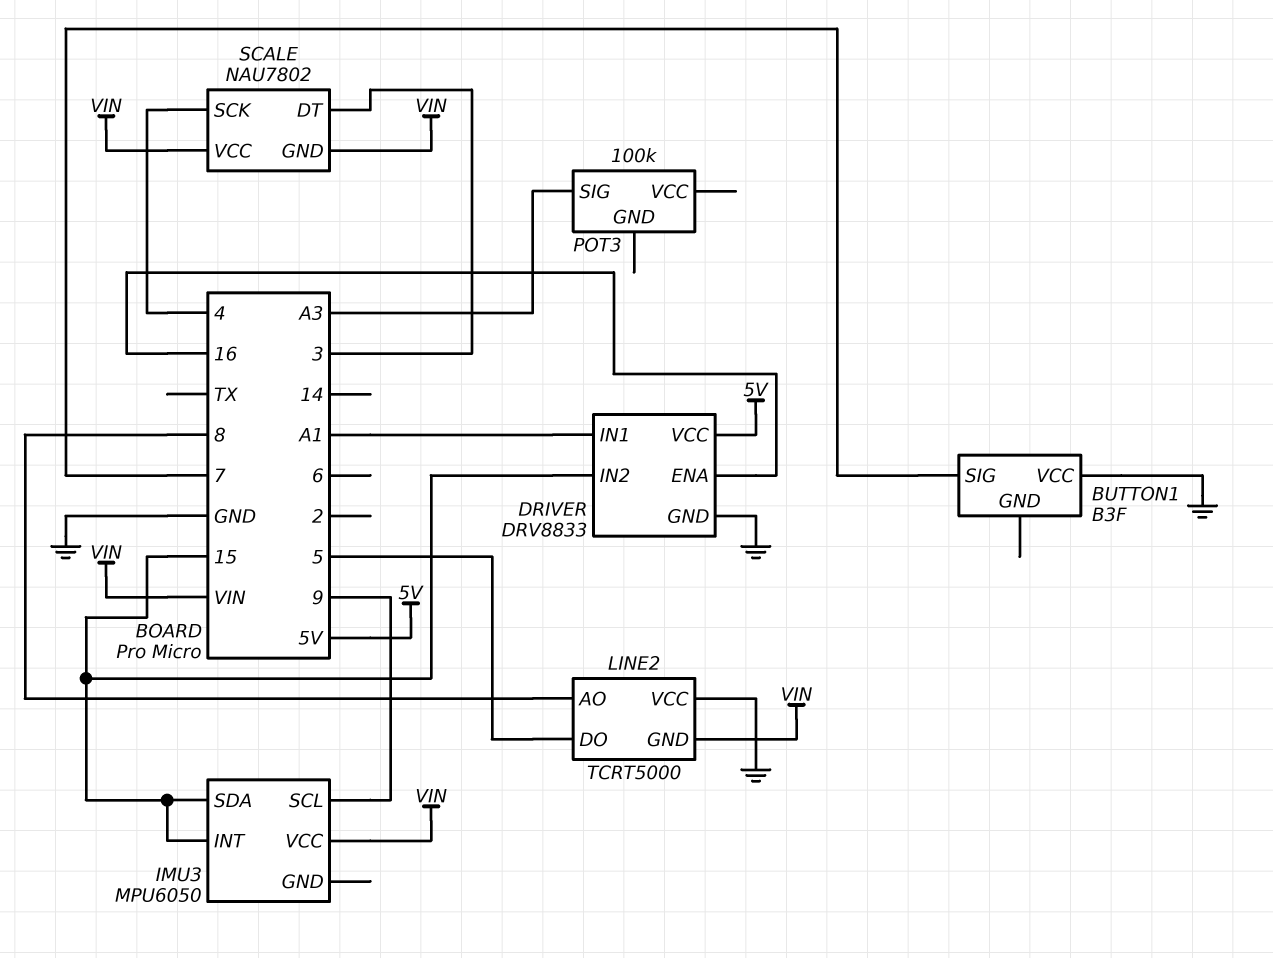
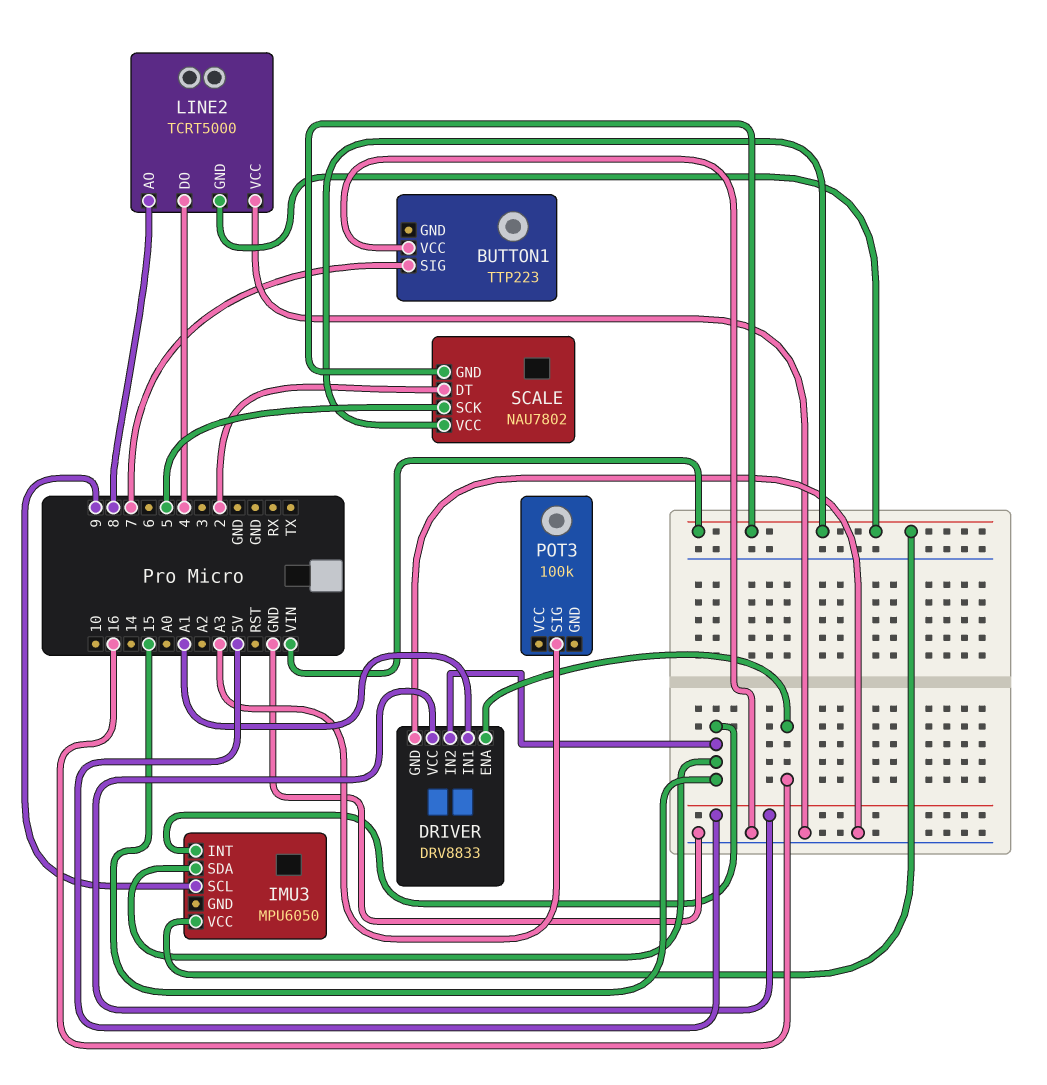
BUTTON1: B3F -> TTP223
LINE2 pin DO: 5 -> 4
SCALE pin DT: 3 -> 2
SCALE pin SCK: 4 -> 5

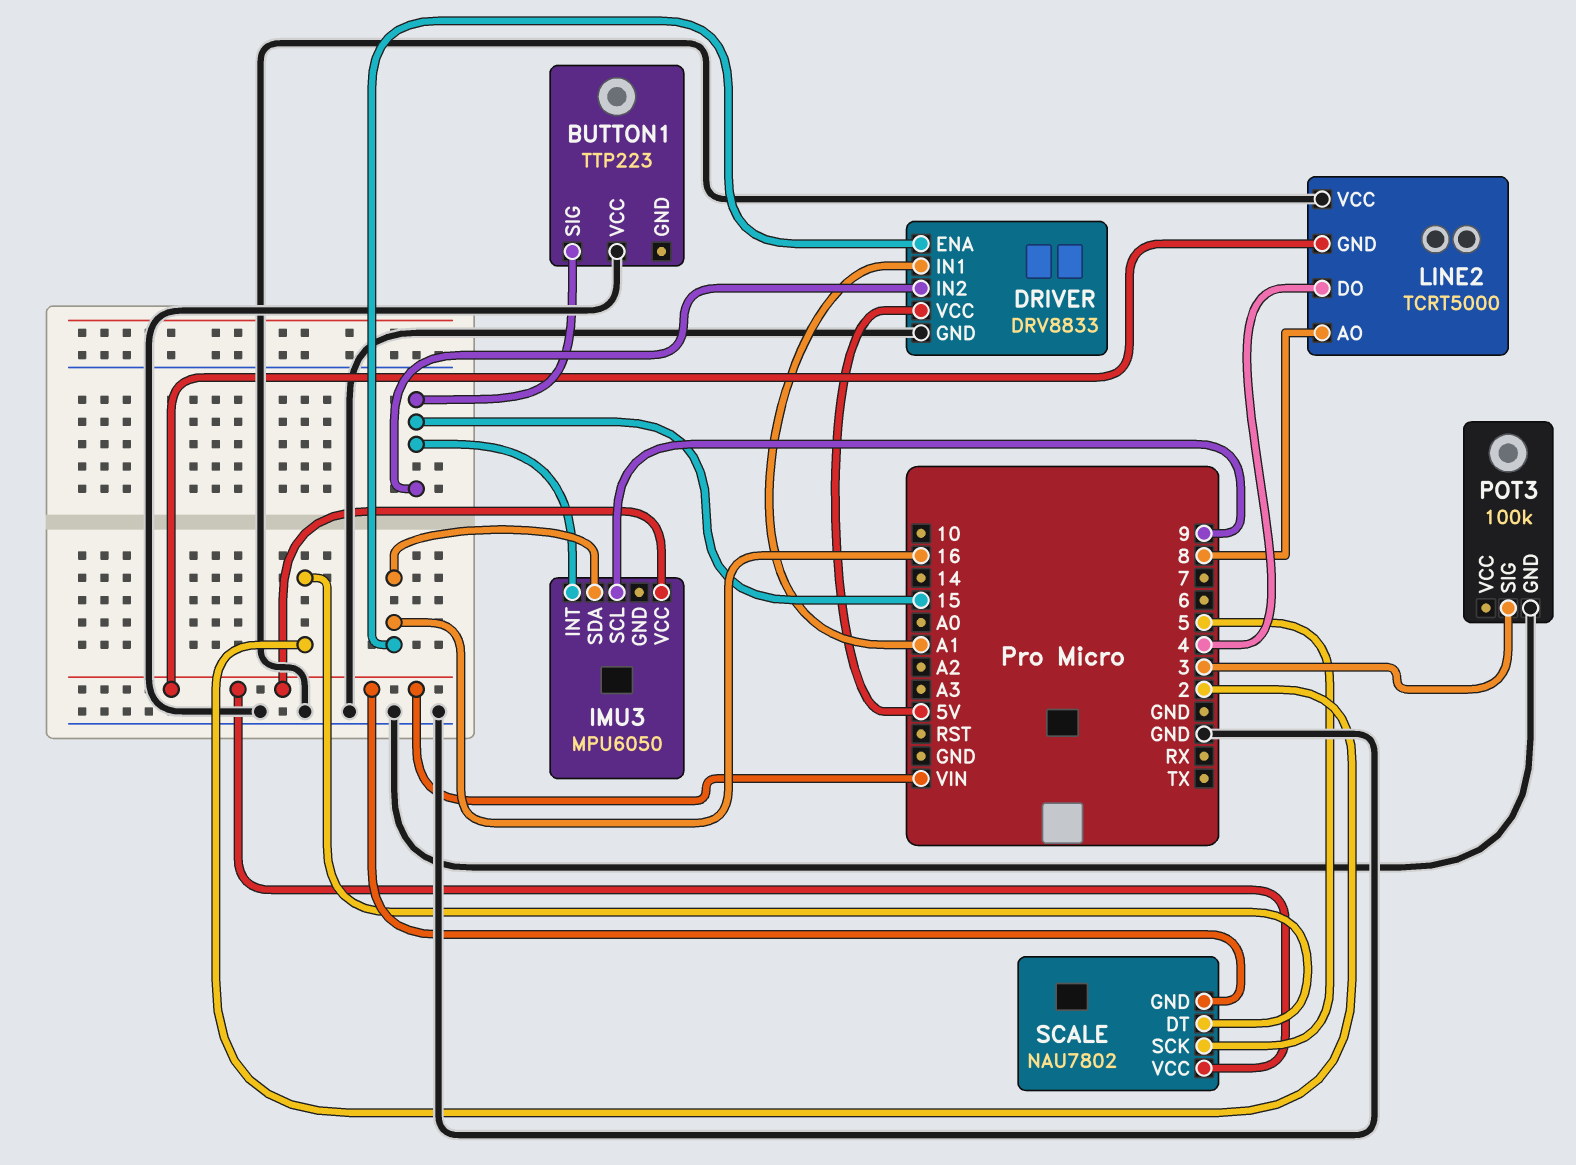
BUTTON1 pin SIG: 7 -> 15
IMU3 pin SDA: 15 -> 16
POT3 pin GND: none -> GND
POT3 pin SIG: A3 -> 3

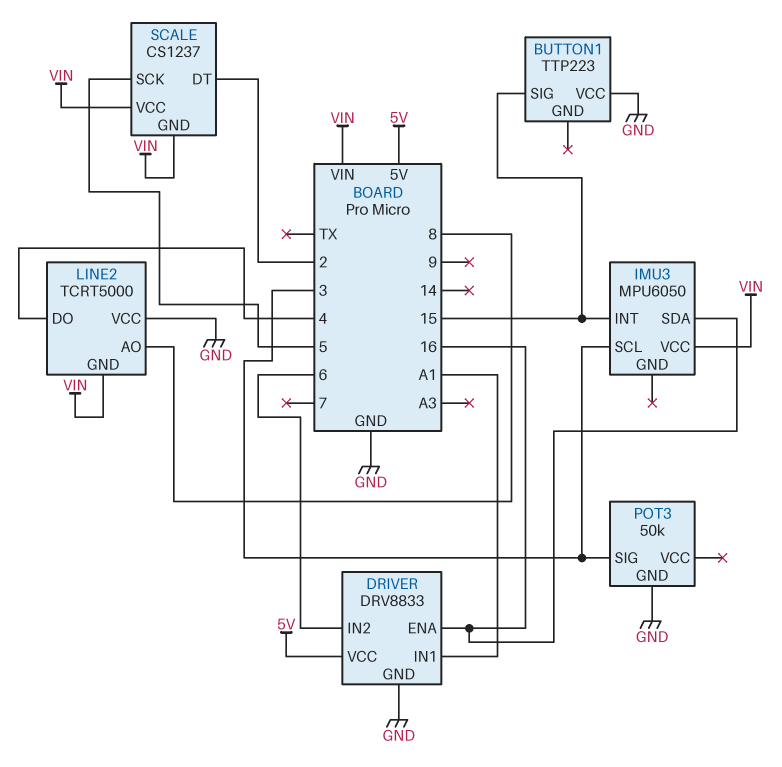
DRIVER pin IN2: 15 -> 6
IMU3 pin SCL: 9 -> 3
POT3: 100k -> 50k
SCALE: NAU7802 -> CS1237

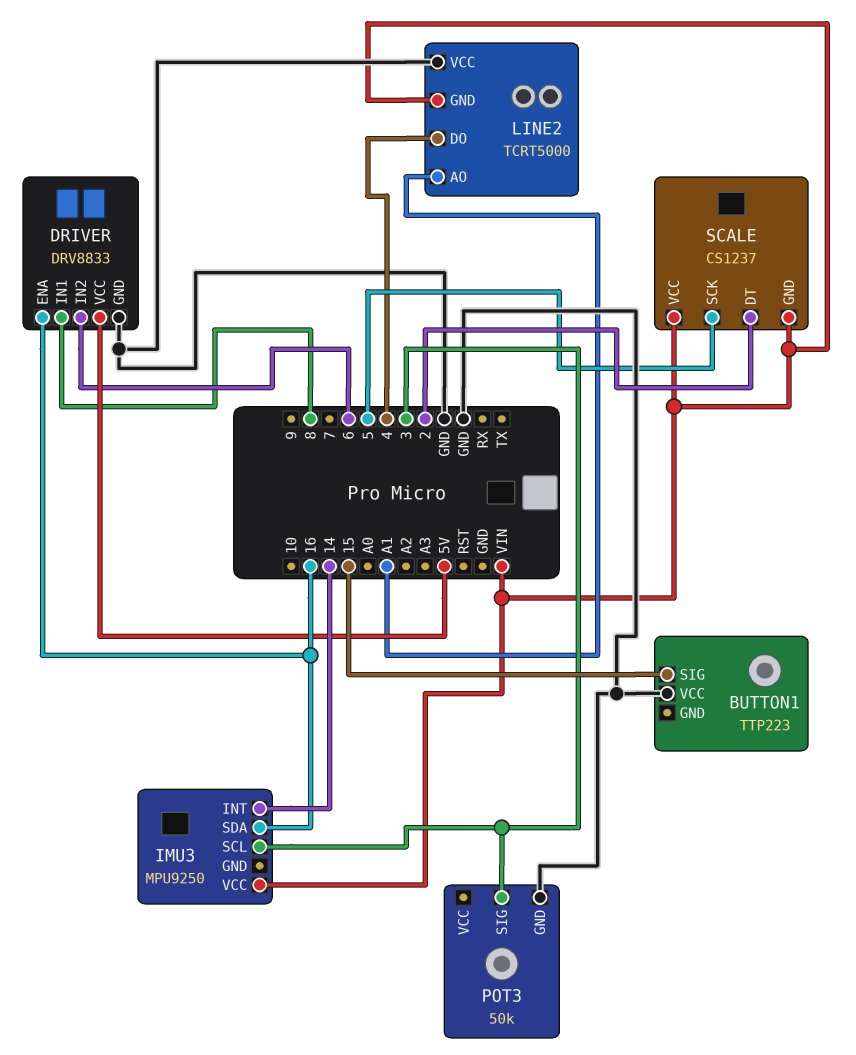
DRIVER pin IN1: A1 -> 8
IMU3: MPU6050 -> MPU9250
IMU3 pin INT: 15 -> 14
LINE2 pin AO: 8 -> A1

